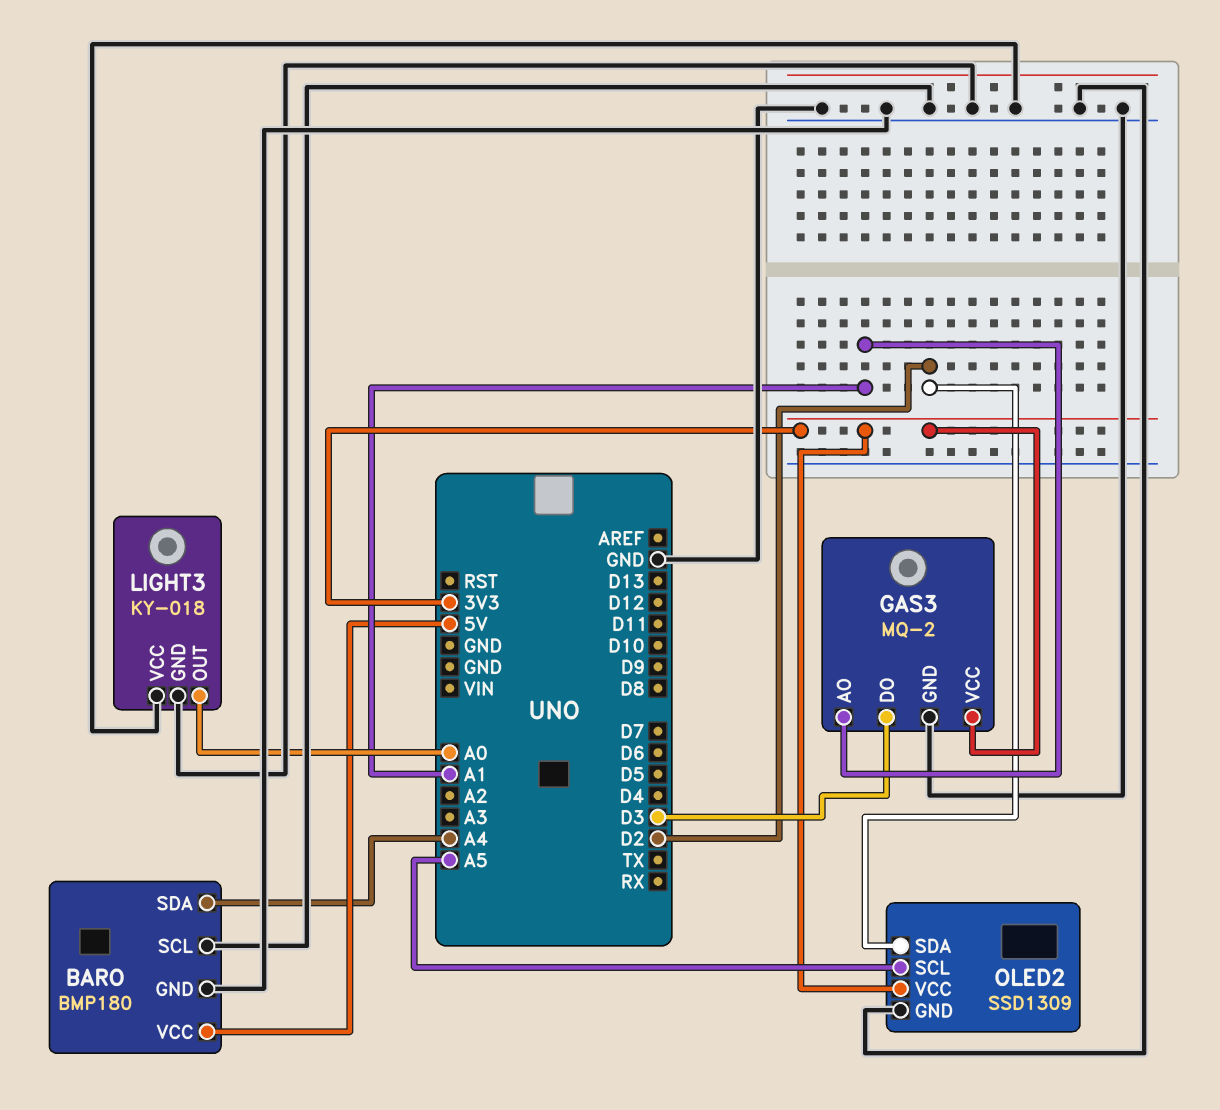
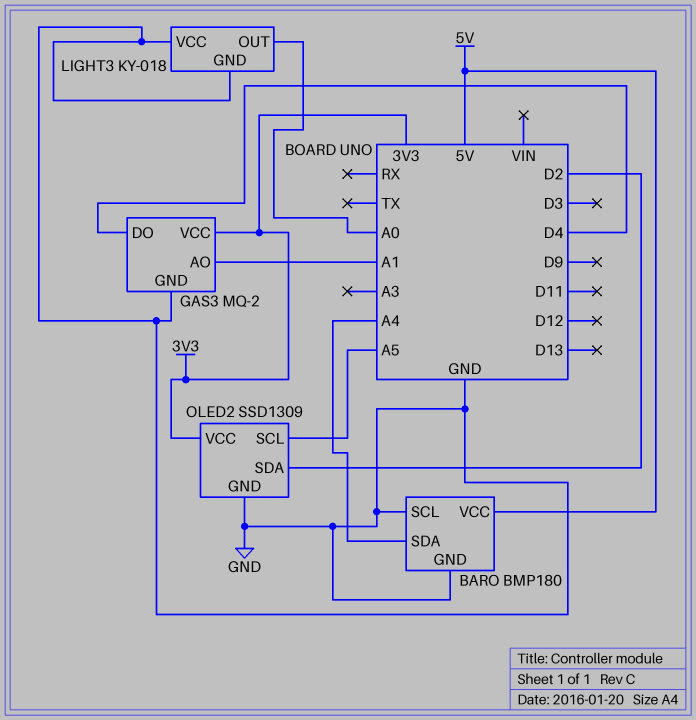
GAS3 pin DO: D3 -> D4

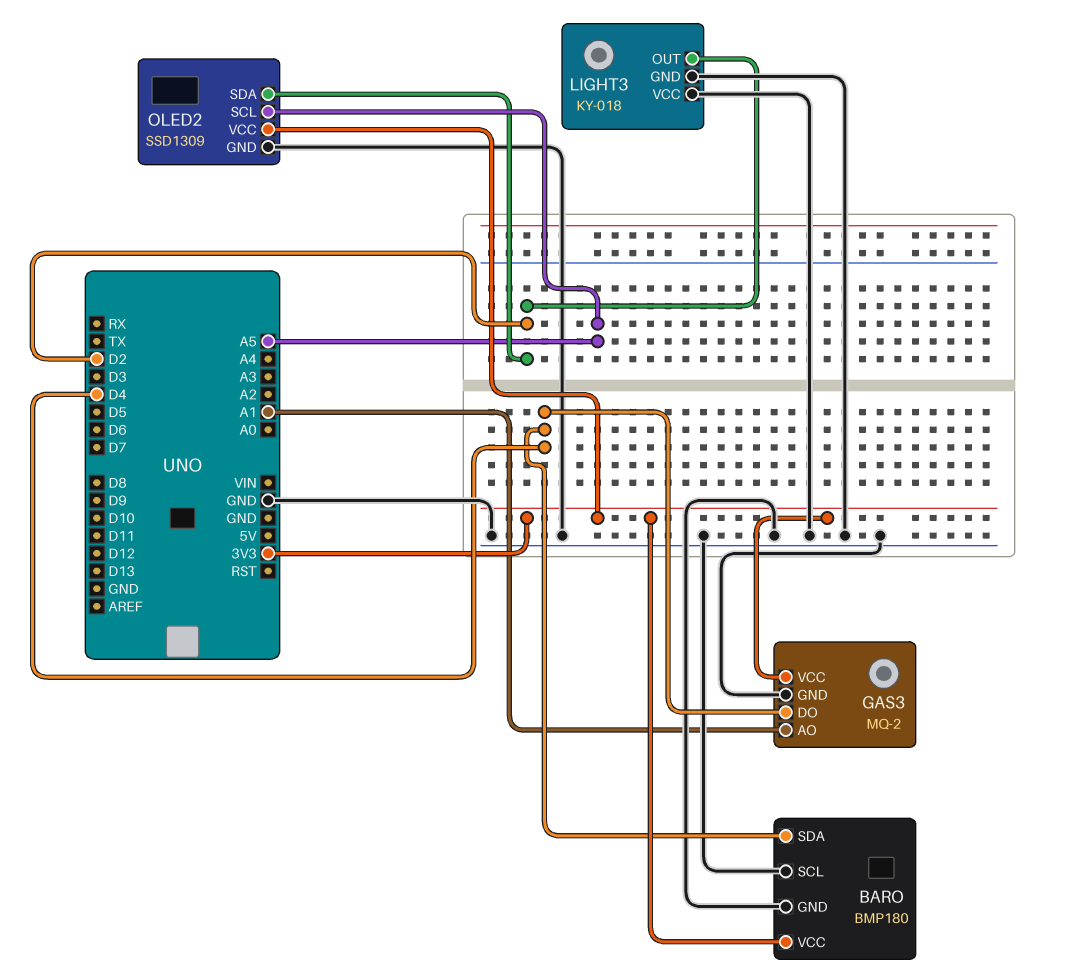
BARO pin SDA: A4 -> D4
BARO pin VCC: 5V -> 3V3
LIGHT3 pin OUT: A0 -> D2

